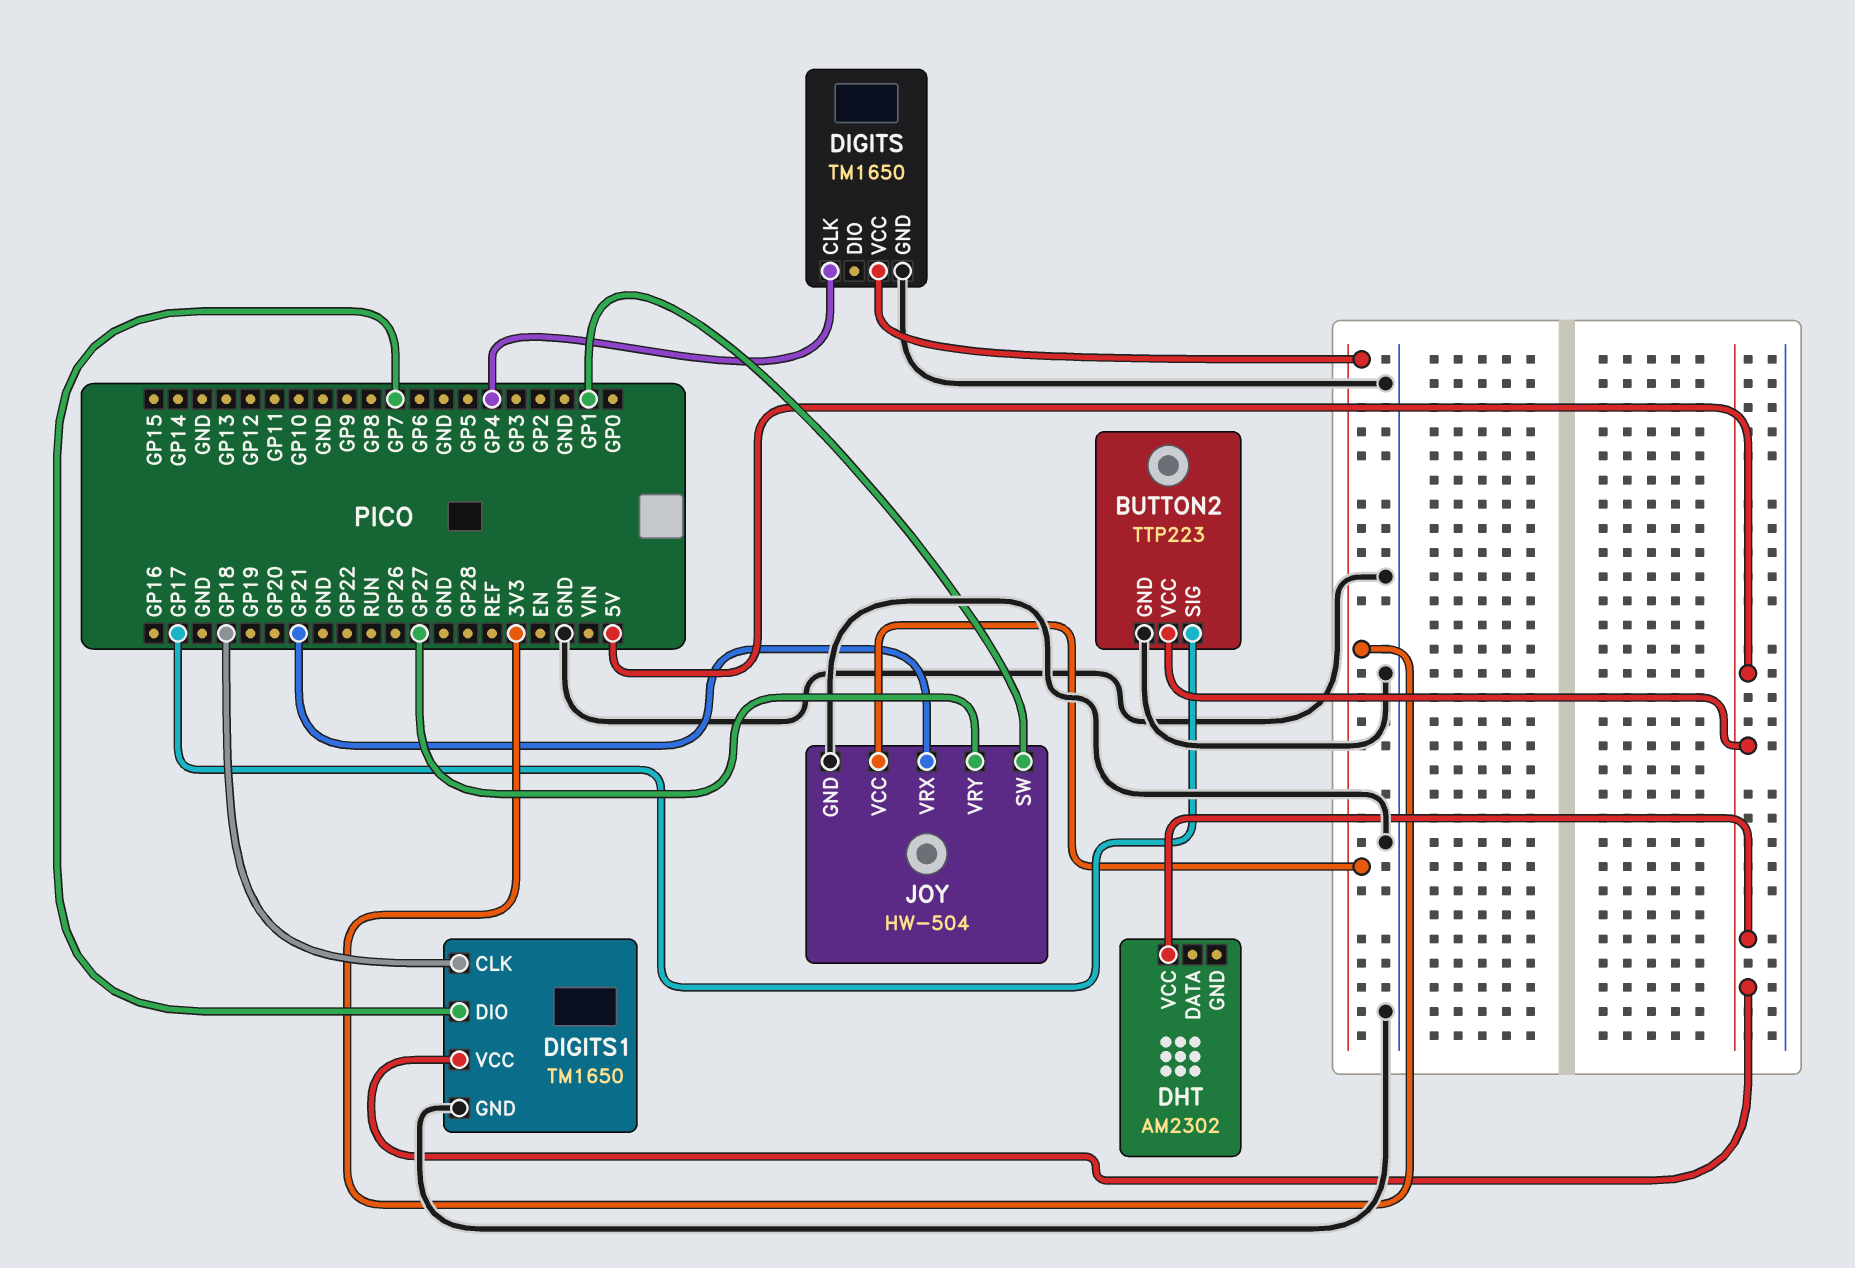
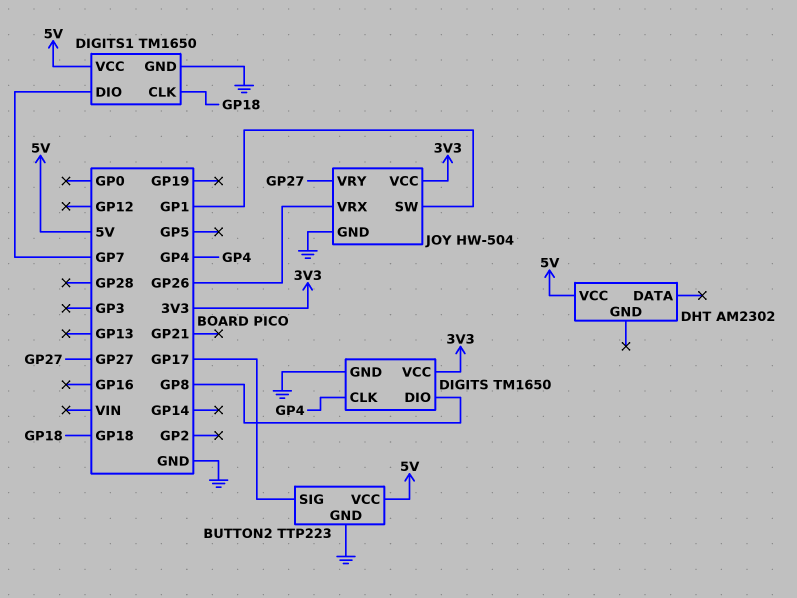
DIGITS pin DIO: none -> GP8
JOY pin VRX: GP21 -> GP26

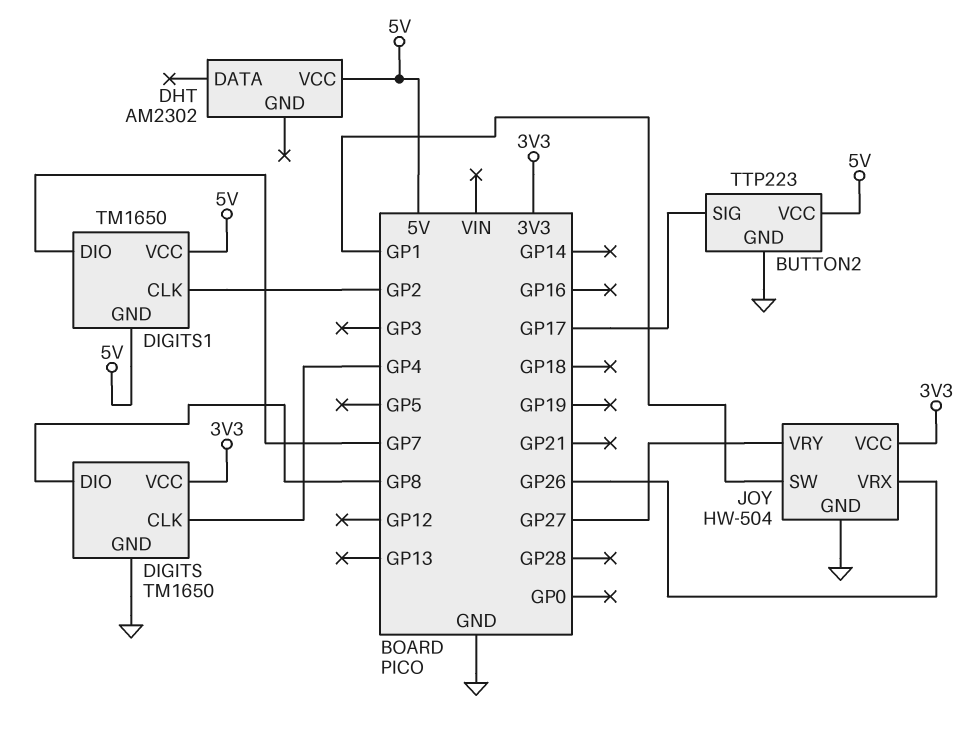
DIGITS1 pin CLK: GP18 -> GP2
DIGITS1 pin GND: GND -> 5V

